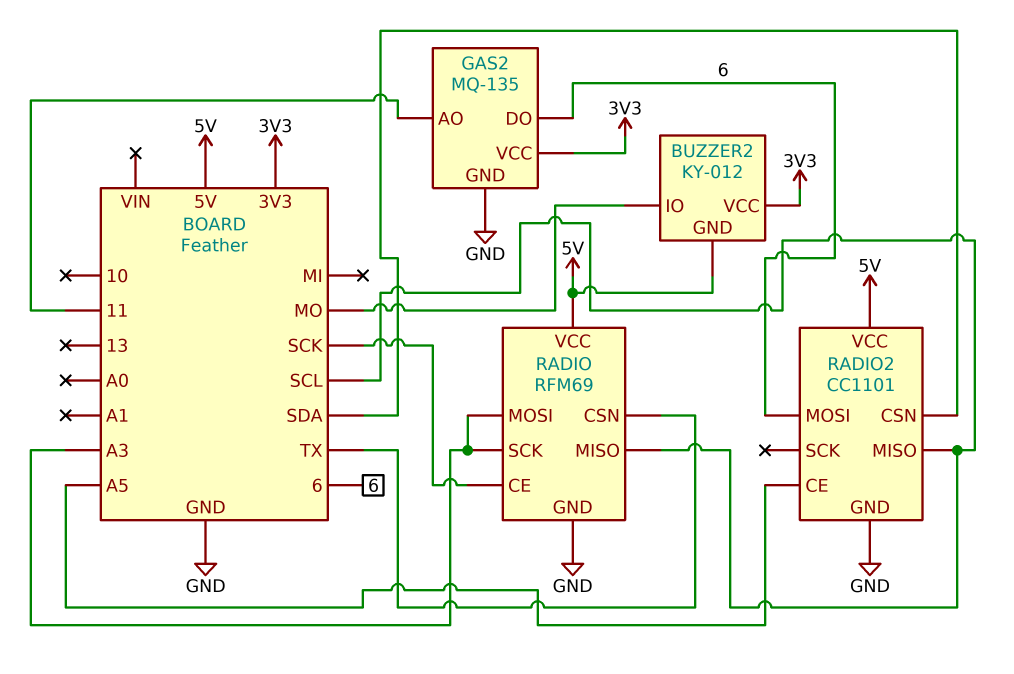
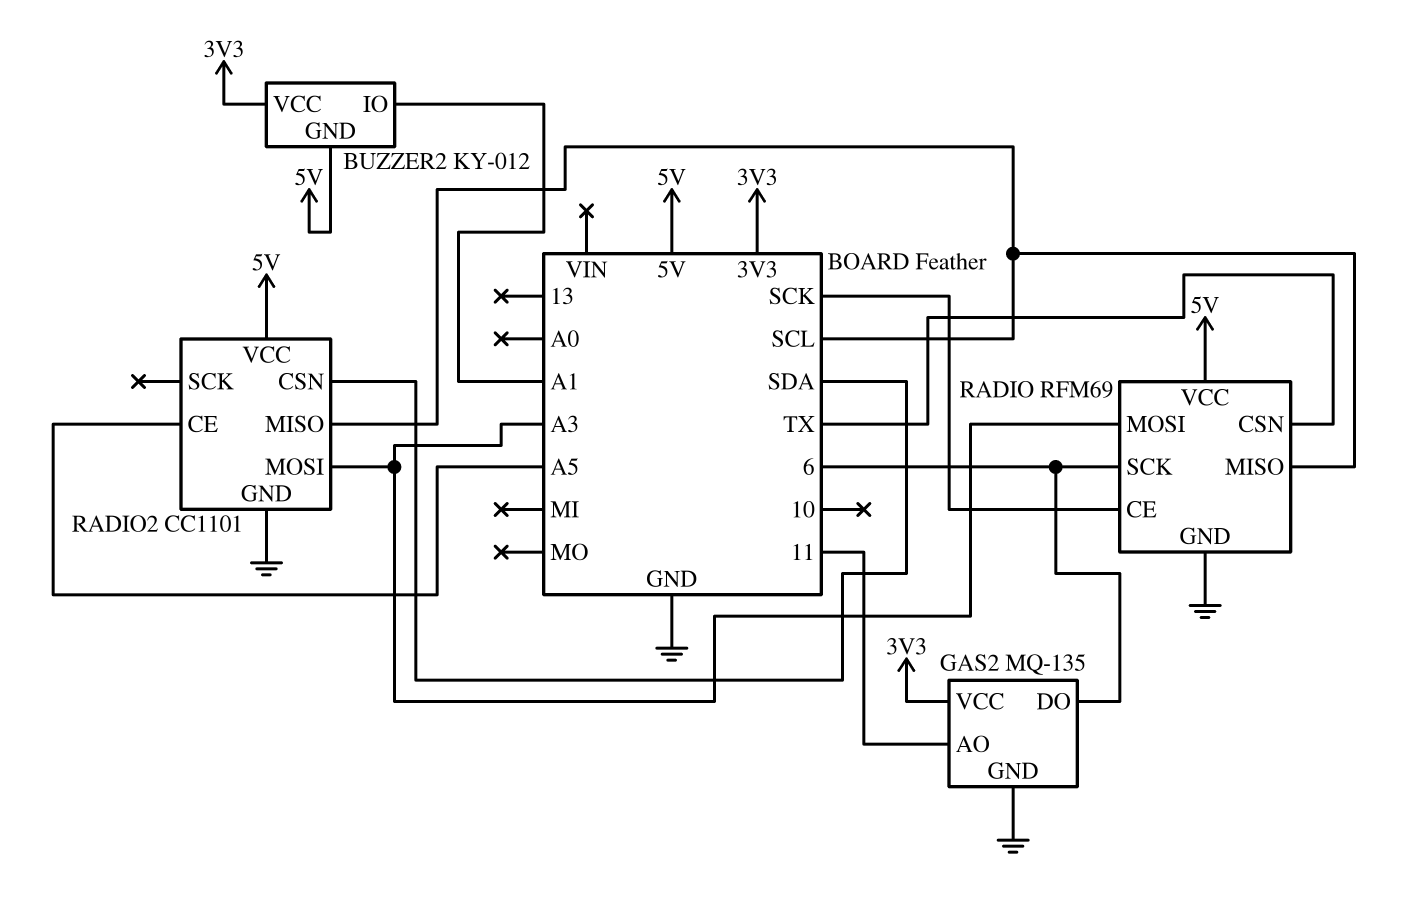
BUZZER2 pin IO: MO -> A1
RADIO pin SCK: A3 -> 6
RADIO2 pin MOSI: 6 -> A3

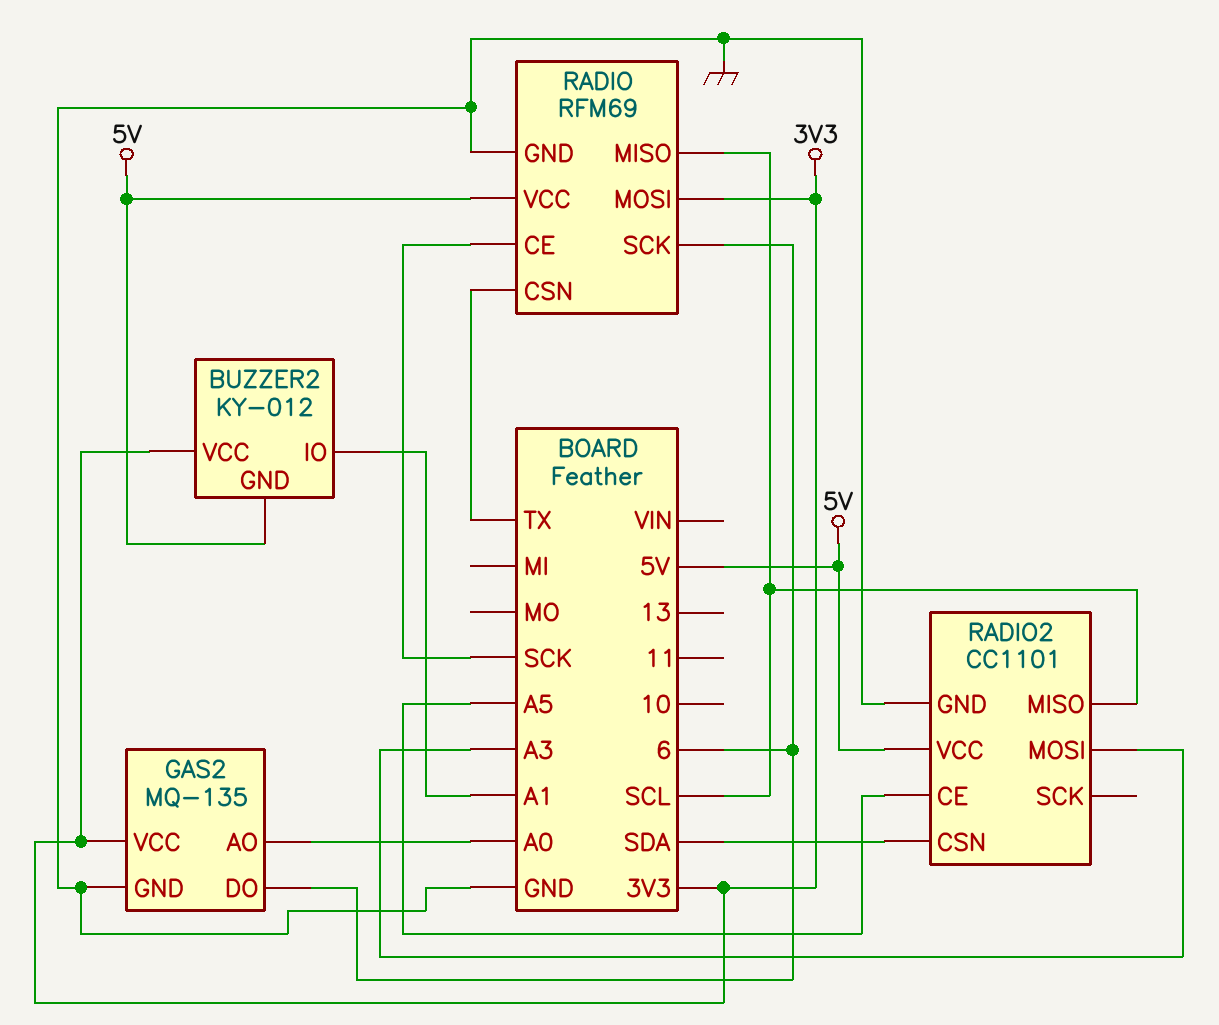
GAS2 pin AO: 11 -> A0
RADIO pin MOSI: A3 -> 3V3

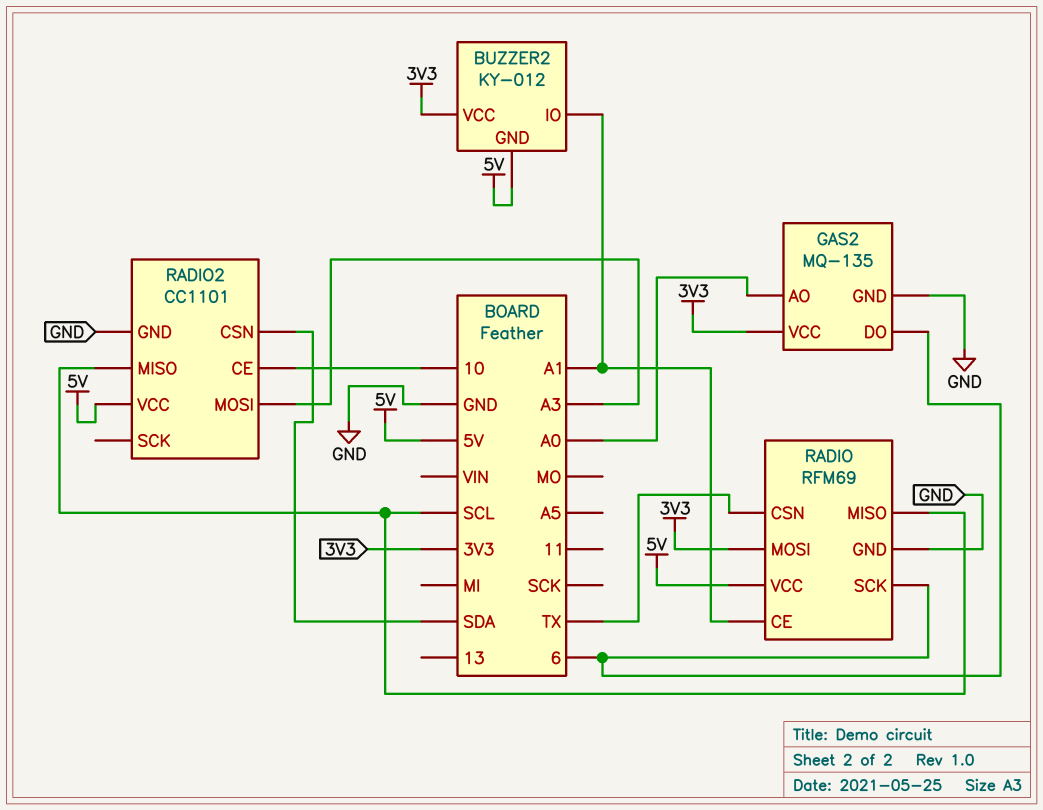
RADIO pin CE: SCK -> A1
RADIO2 pin CE: A5 -> 10

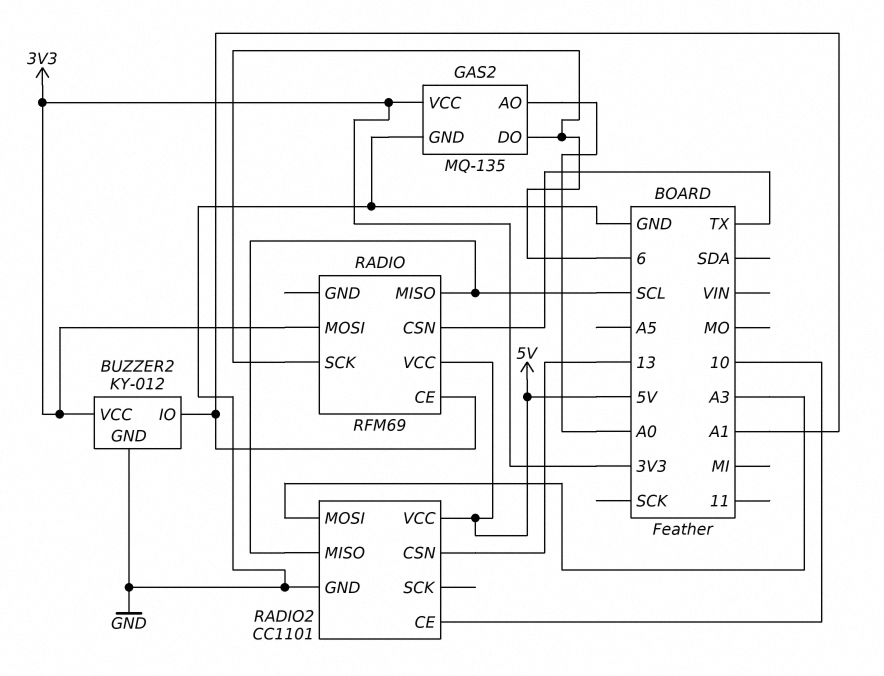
BUZZER2 pin GND: 5V -> GND
RADIO pin GND: GND -> none
RADIO2 pin CSN: SDA -> 13

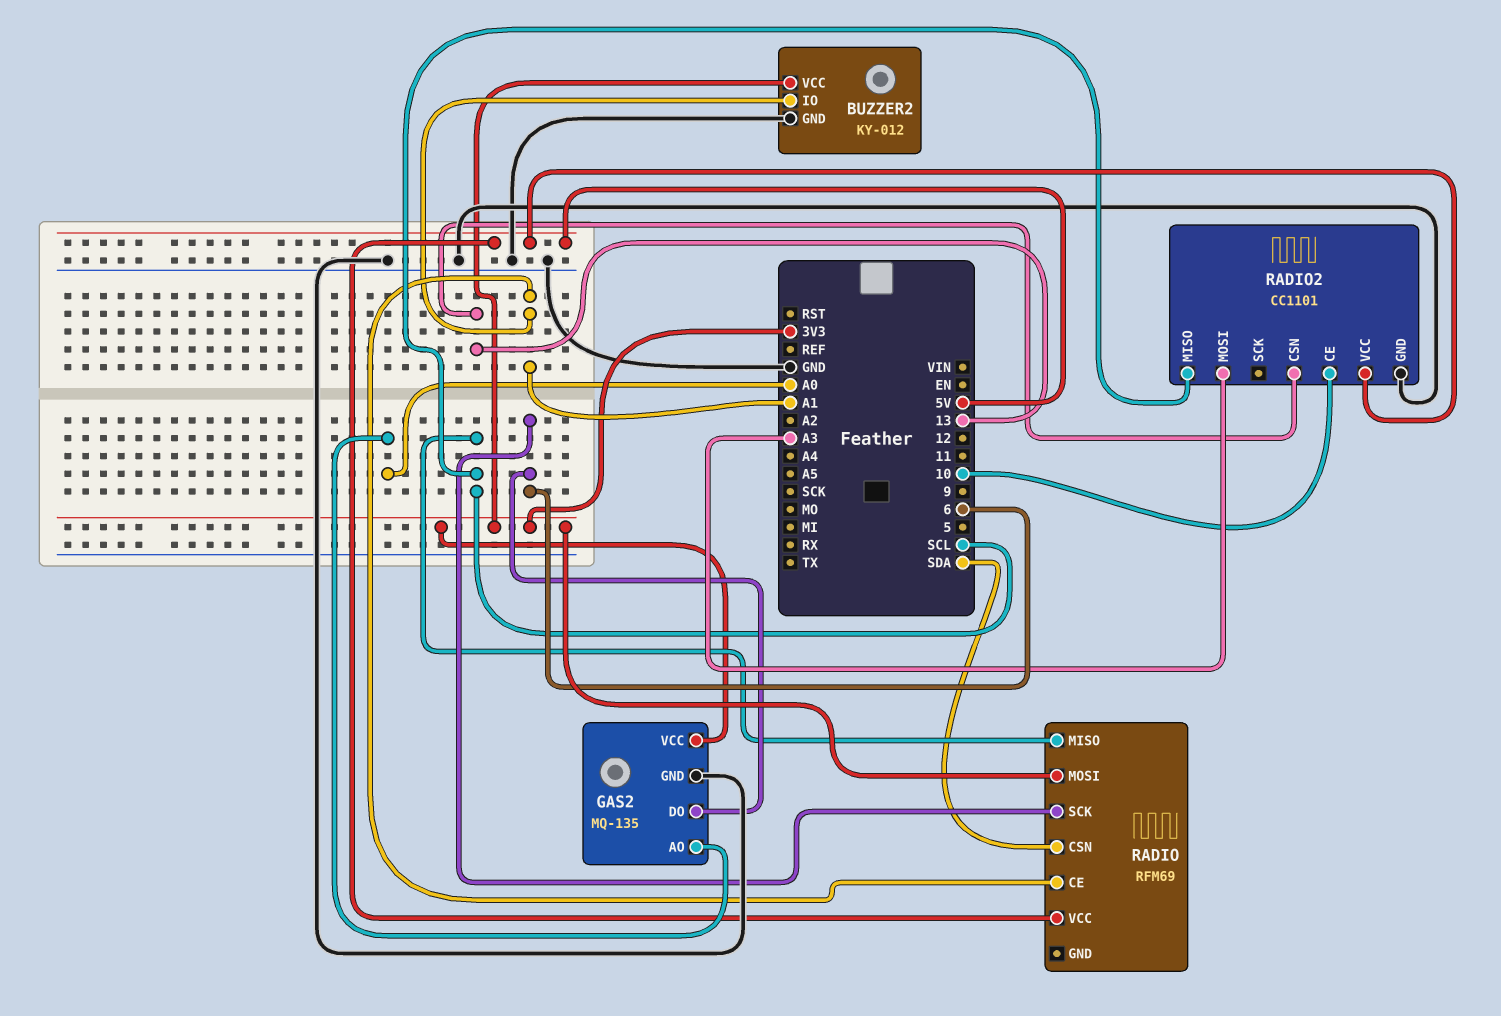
RADIO pin CSN: TX -> SDA

